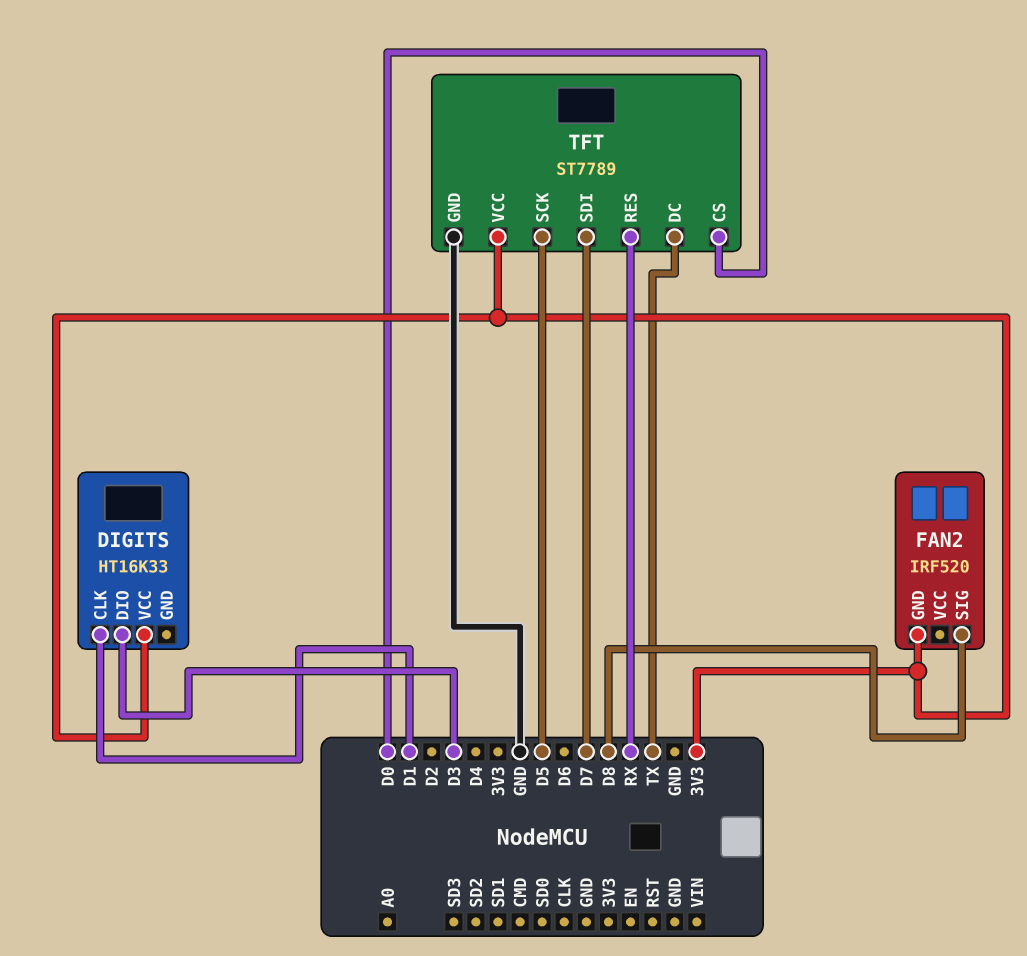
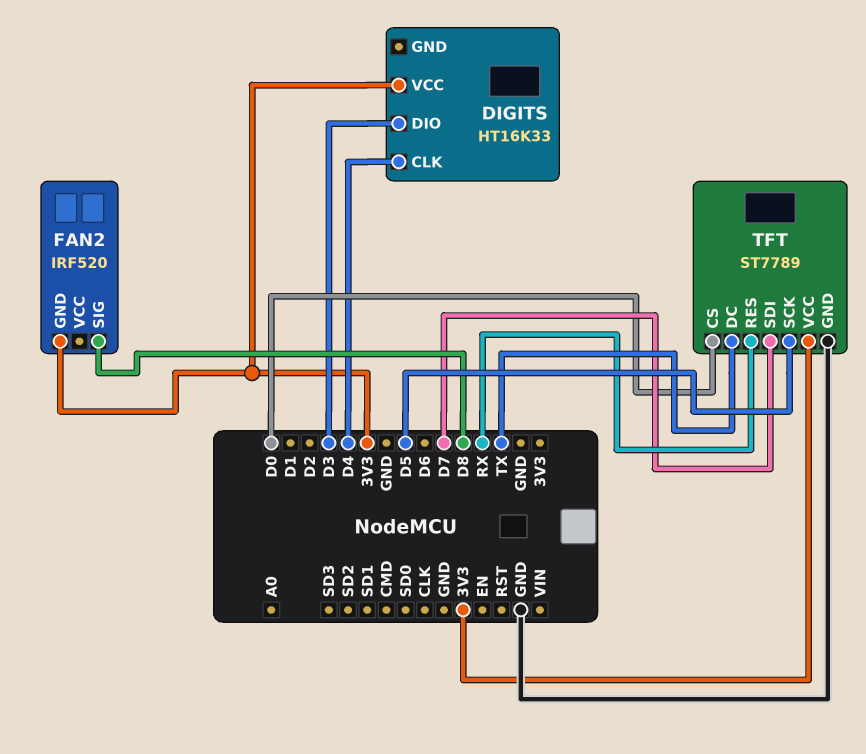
DIGITS pin CLK: D1 -> D4

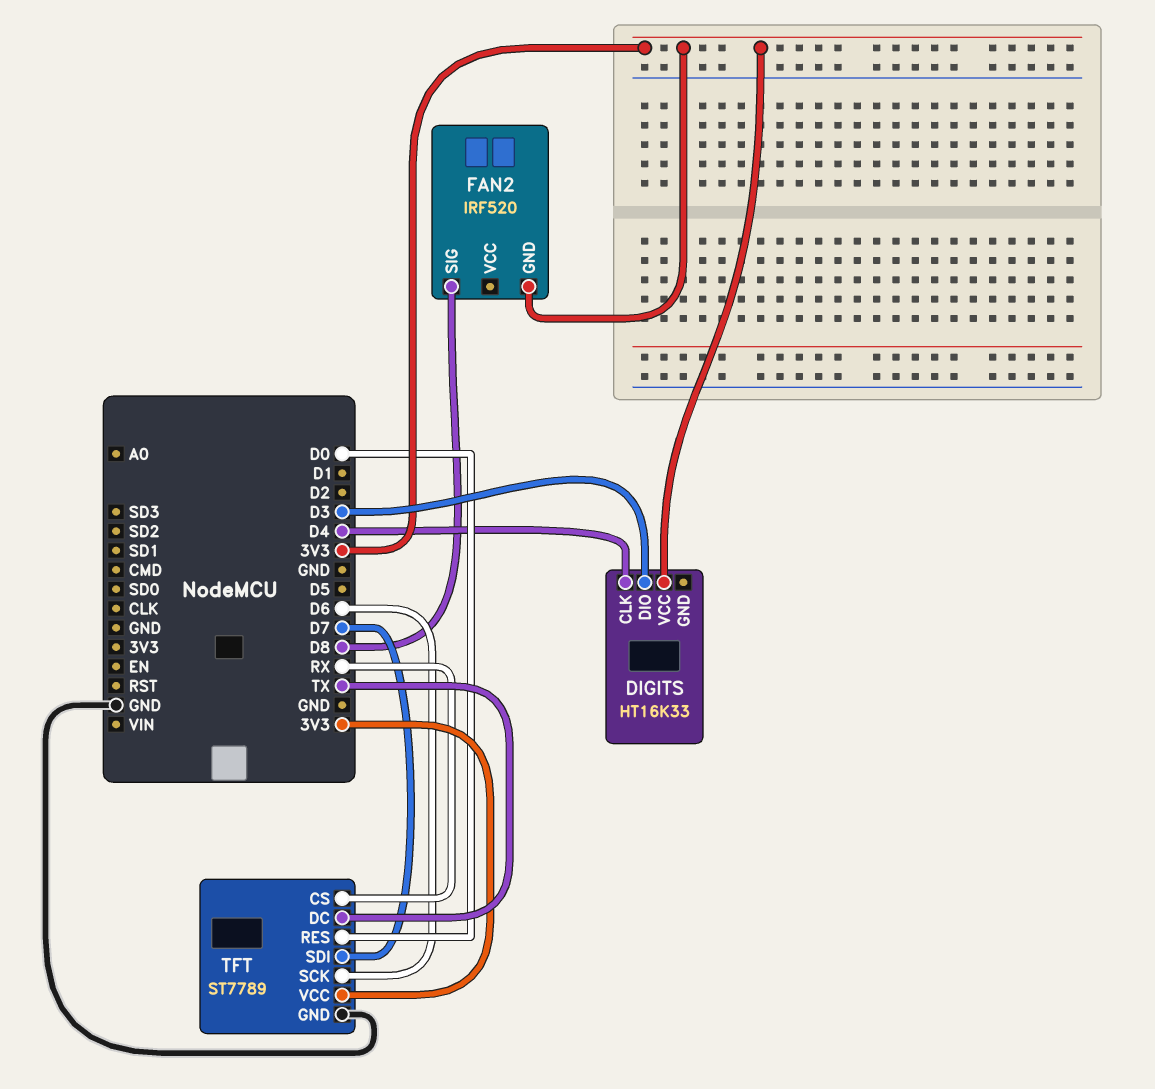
TFT pin CS: D0 -> RX
TFT pin RES: RX -> D0
TFT pin SCK: D5 -> D6

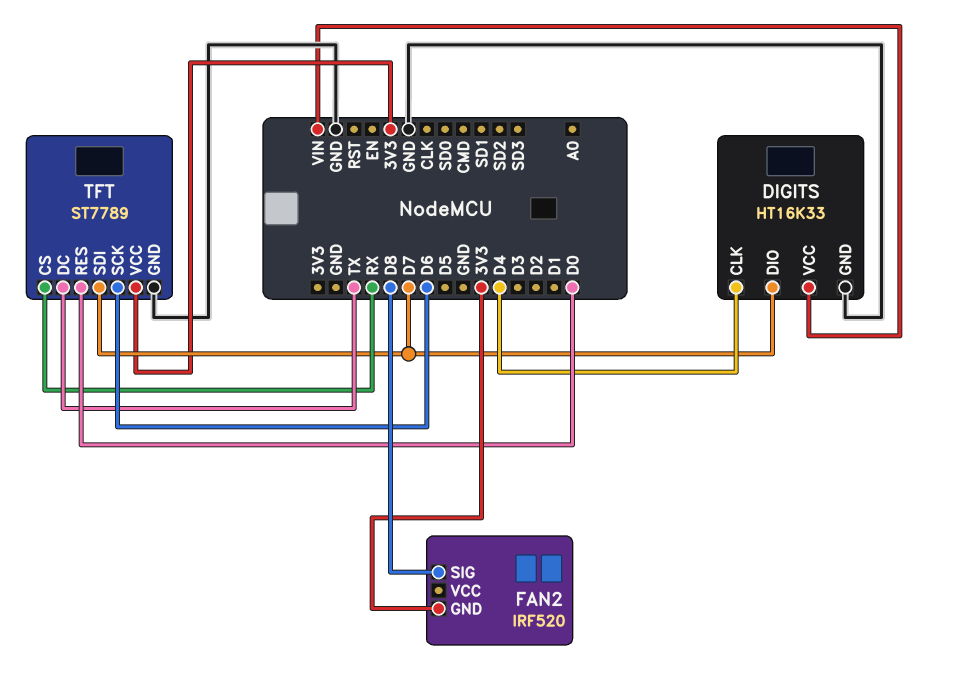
DIGITS pin DIO: D3 -> D7
DIGITS pin GND: none -> GND
DIGITS pin VCC: 3V3 -> VIN

